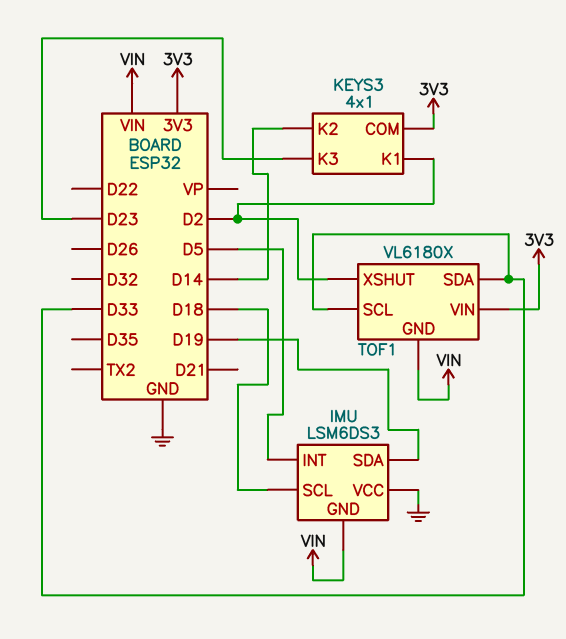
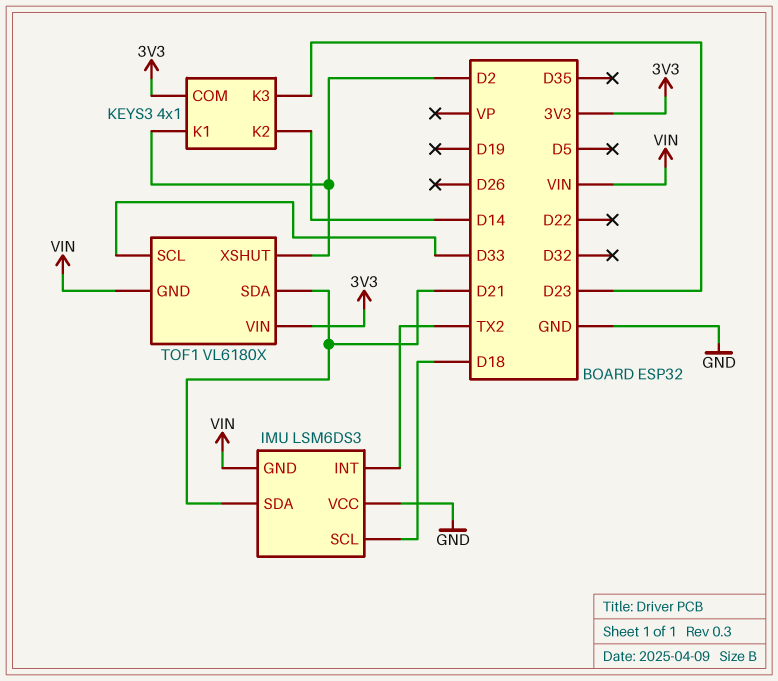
IMU pin INT: D5 -> TX2
IMU pin SDA: D19 -> D21
TOF1 pin SDA: D33 -> D21

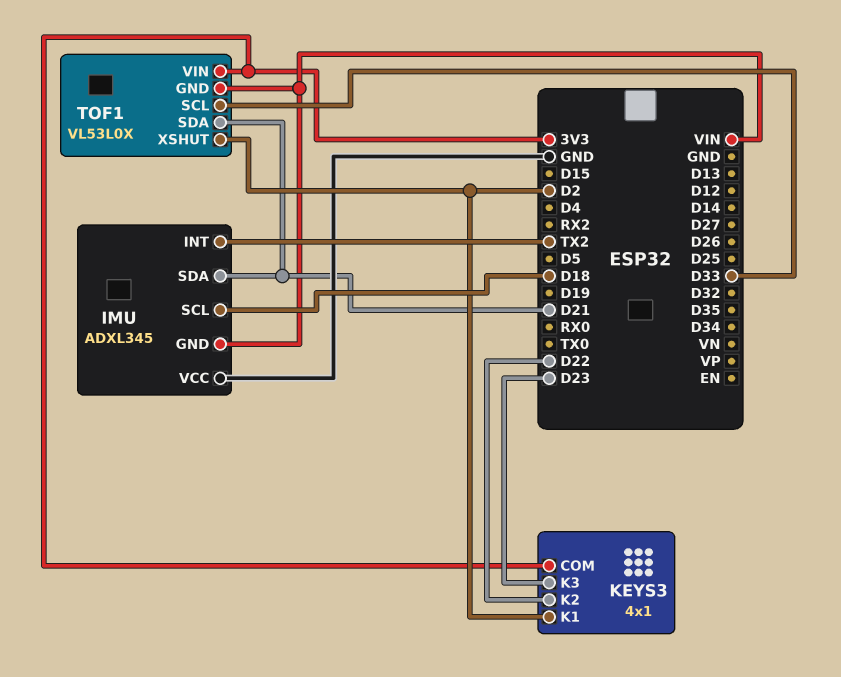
IMU: LSM6DS3 -> ADXL345
KEYS3 pin K2: D14 -> D22
TOF1: VL6180X -> VL53L0X

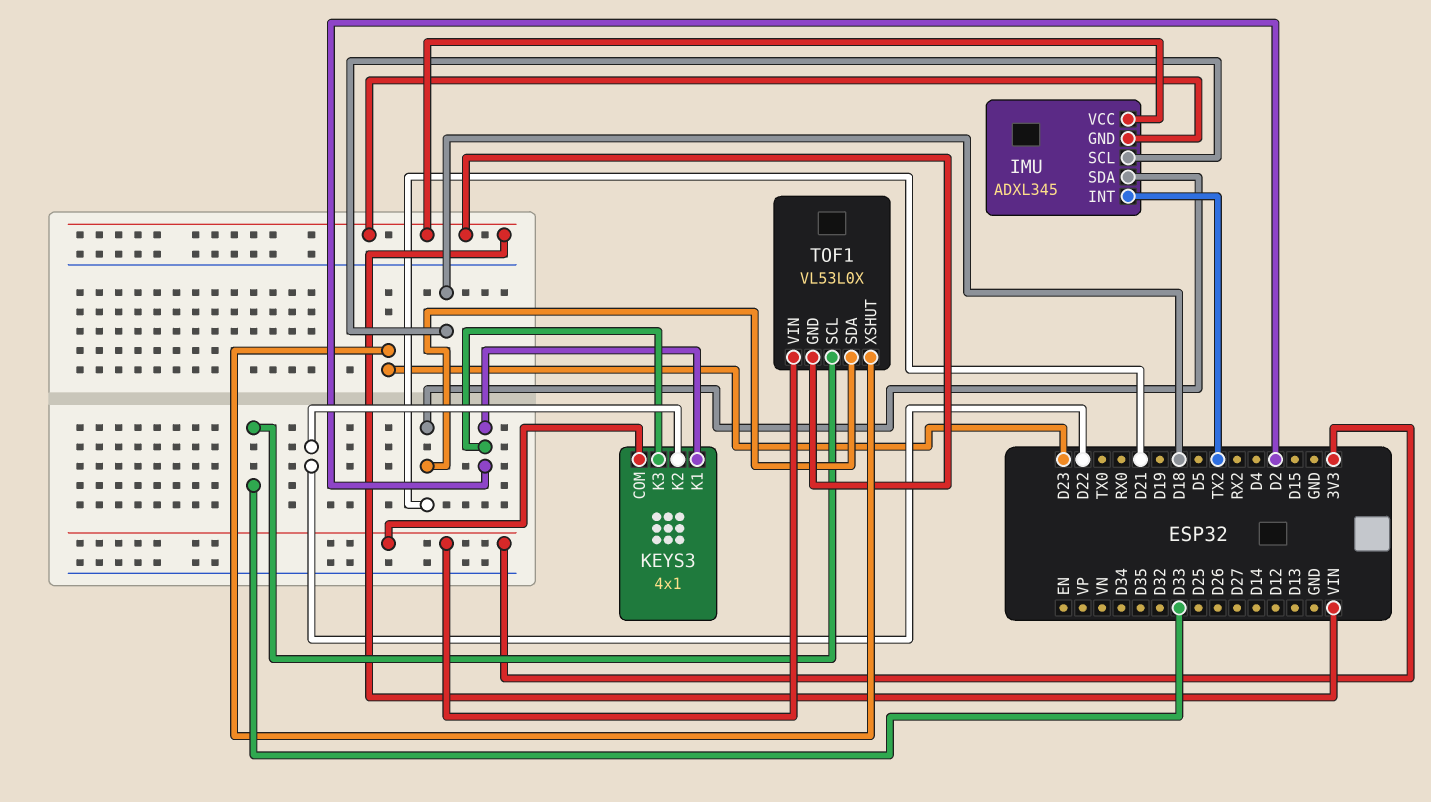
IMU pin VCC: GND -> VIN
KEYS3 pin K3: D23 -> D2
TOF1 pin XSHUT: D2 -> D23

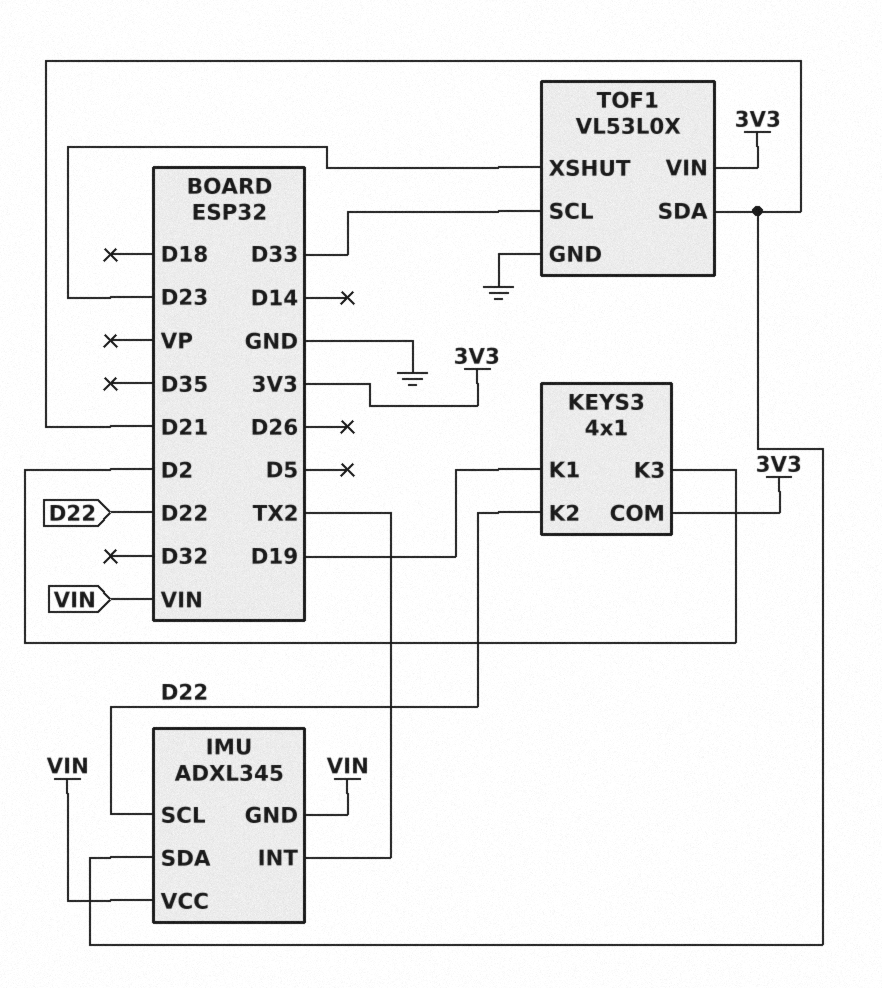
IMU pin SCL: D18 -> D22
KEYS3 pin K1: D2 -> D19
TOF1 pin GND: VIN -> GND

